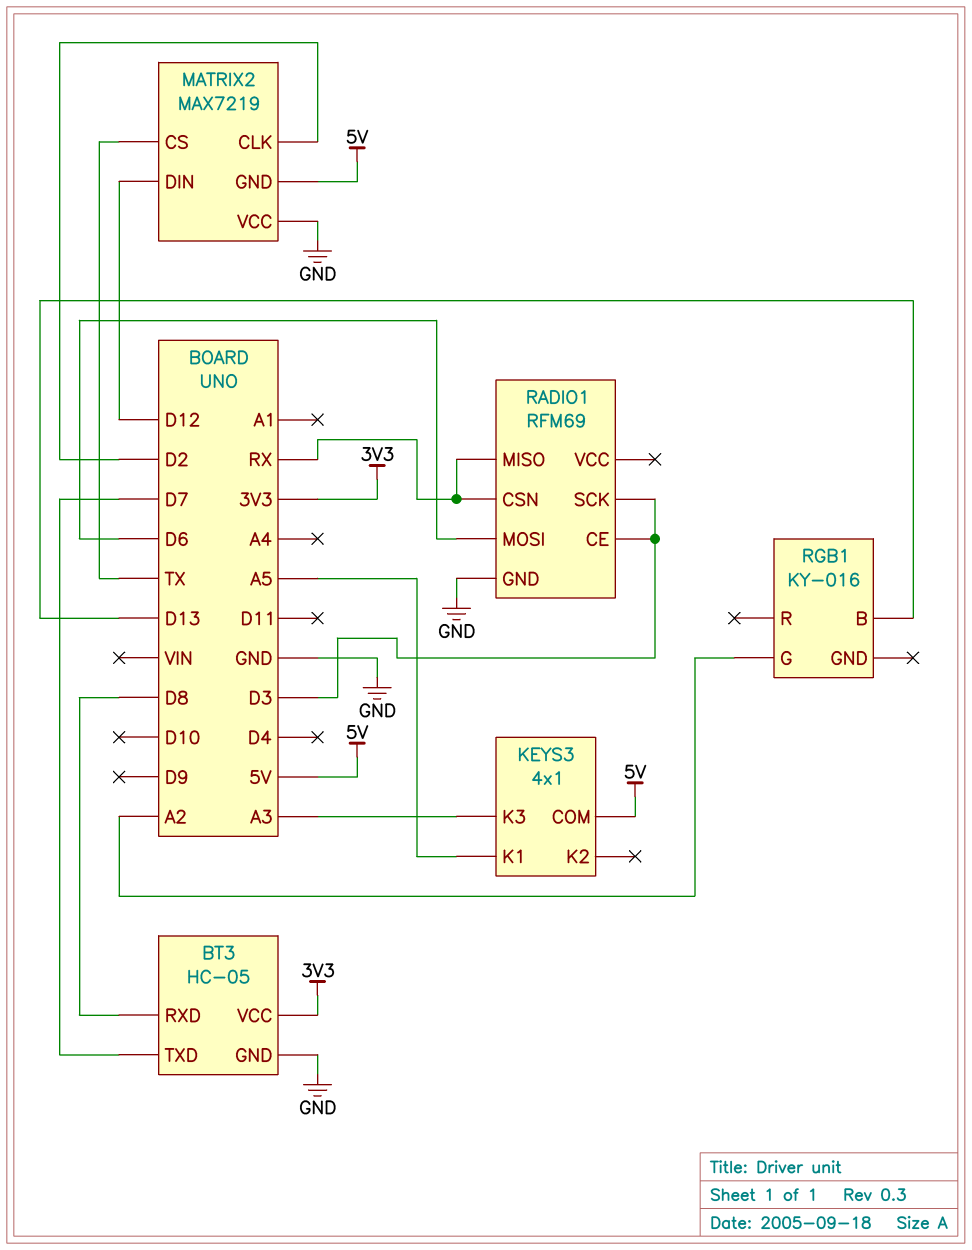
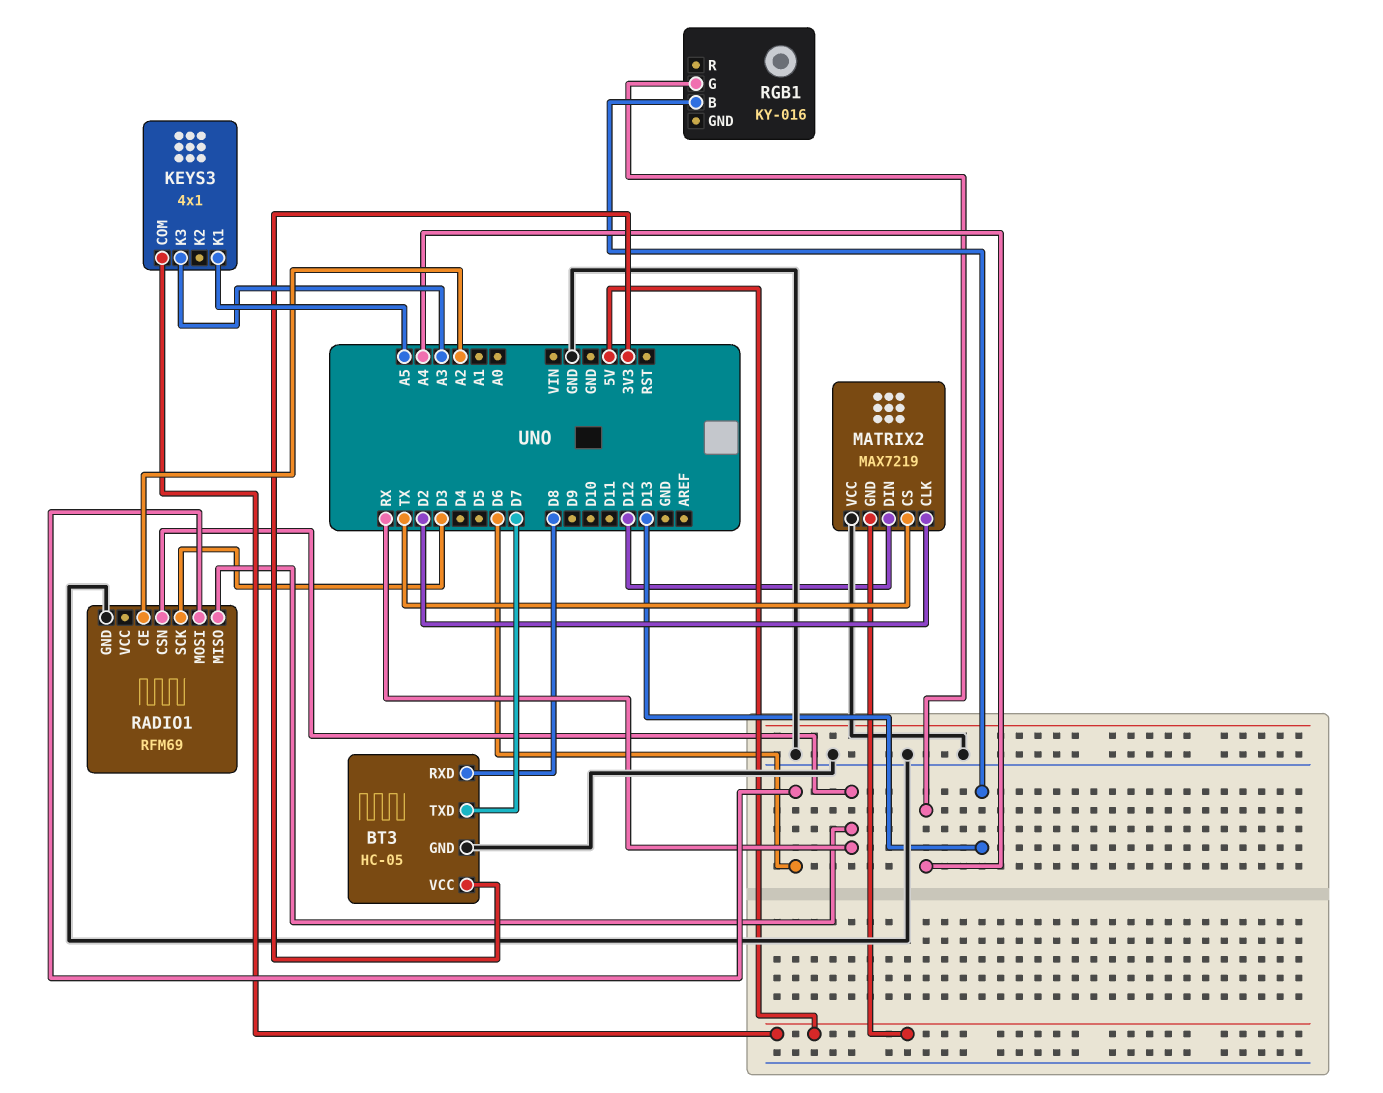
RADIO1 pin CE: D3 -> A2
RGB1 pin G: A2 -> A4

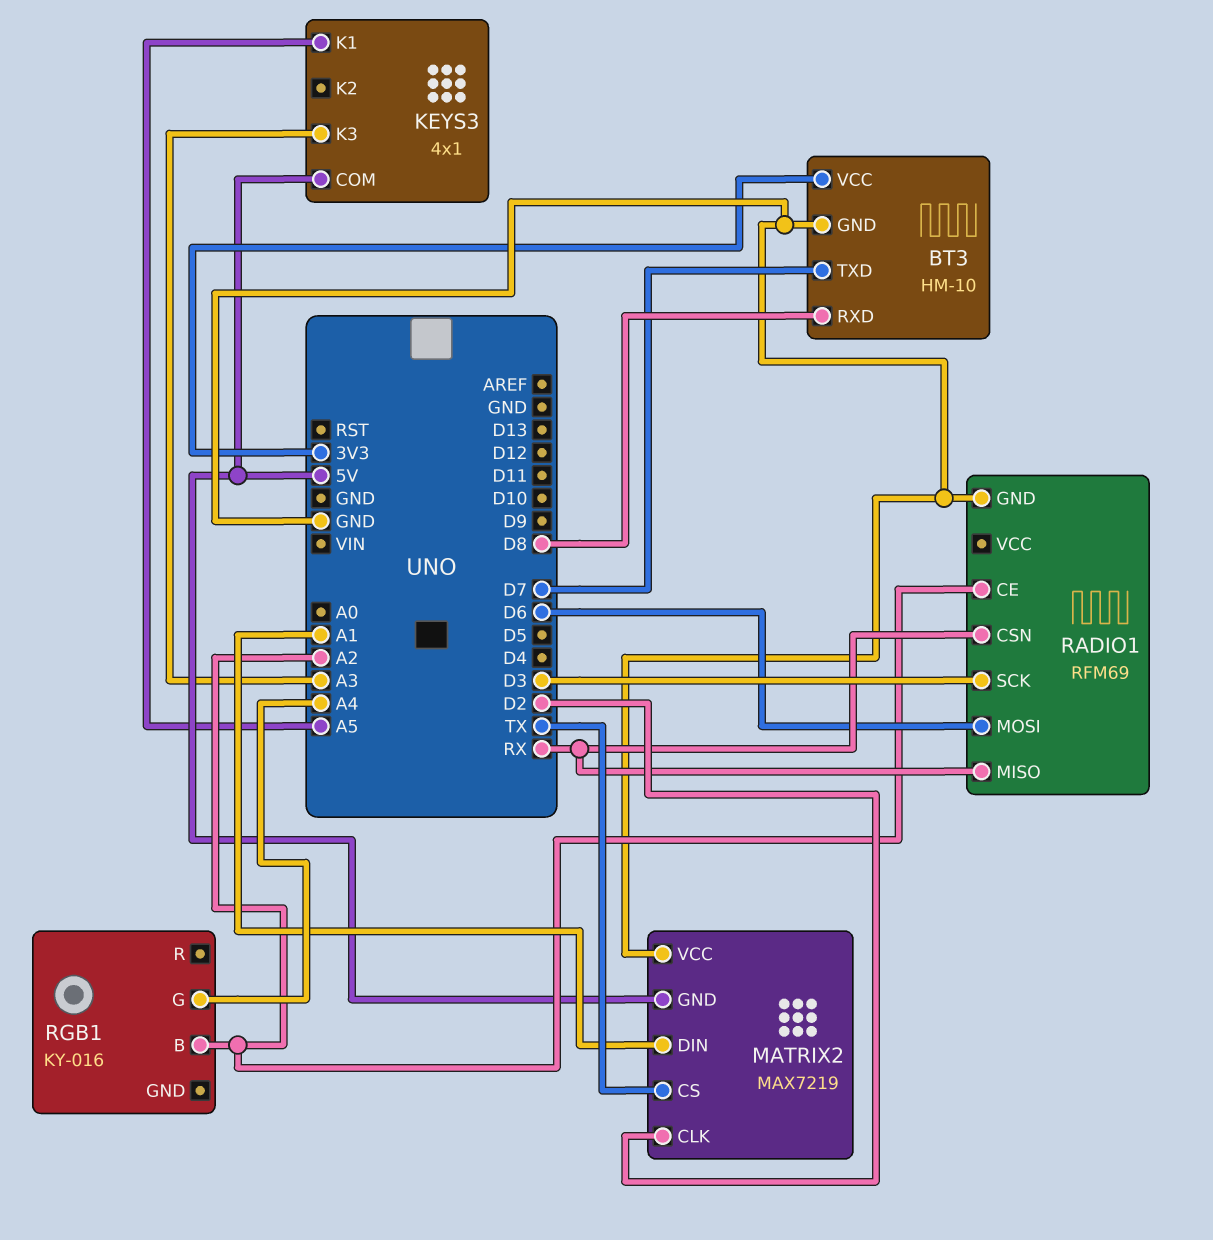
BT3: HC-05 -> HM-10
MATRIX2 pin DIN: D12 -> A1
RGB1 pin B: D13 -> A2

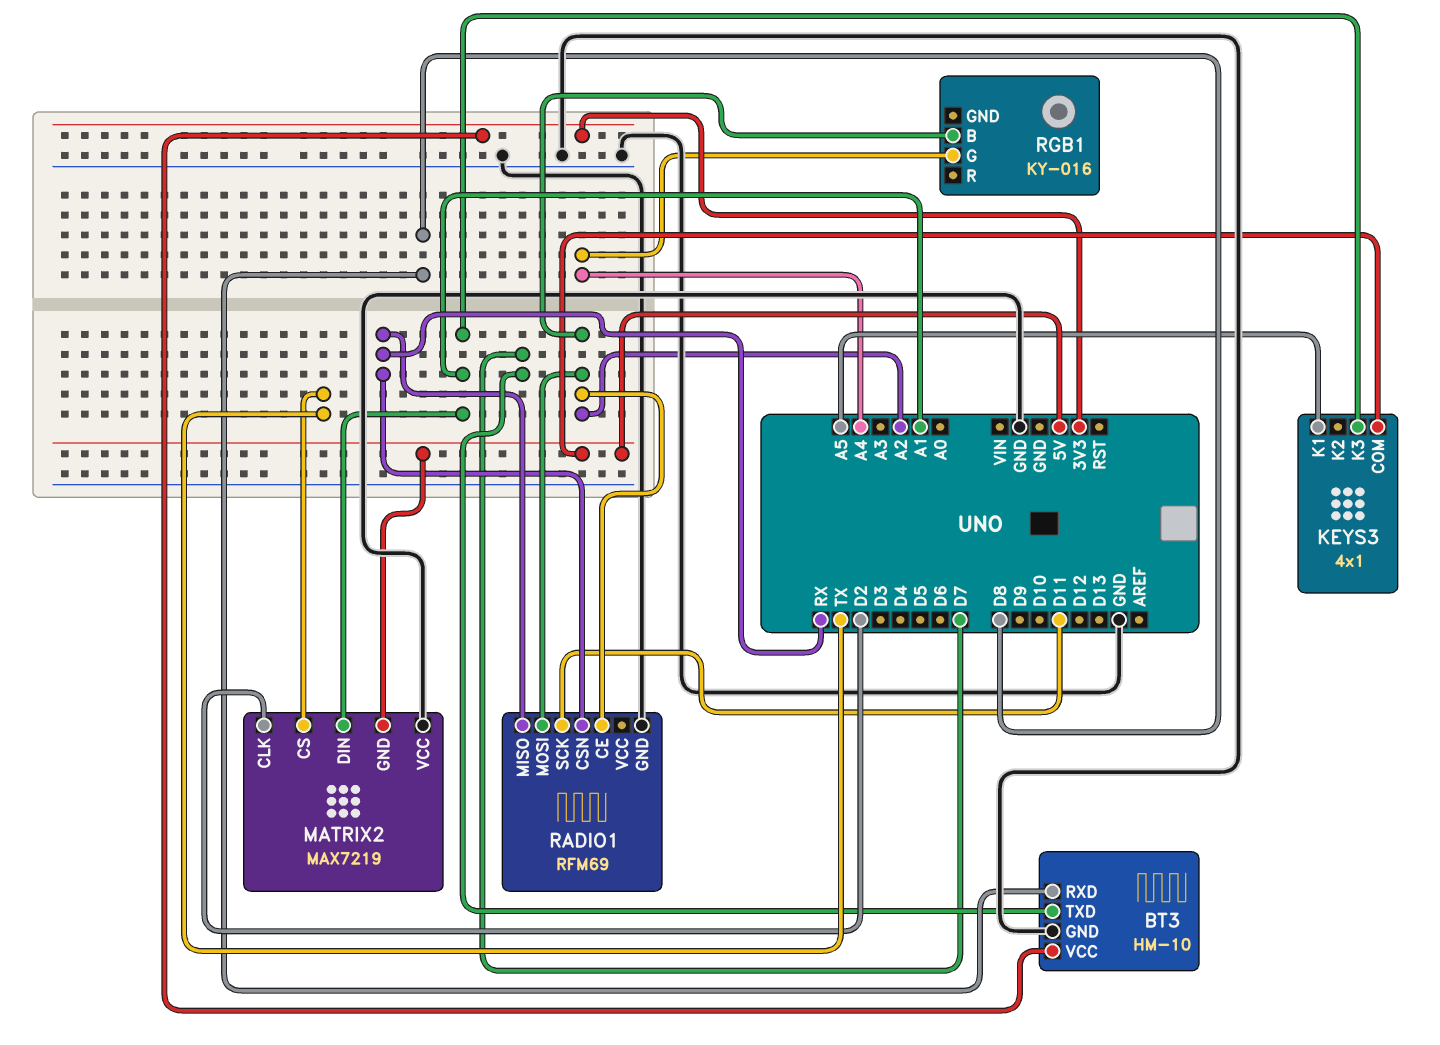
KEYS3 pin K3: A3 -> A1
RADIO1 pin MOSI: D6 -> A2
RADIO1 pin SCK: D3 -> D11

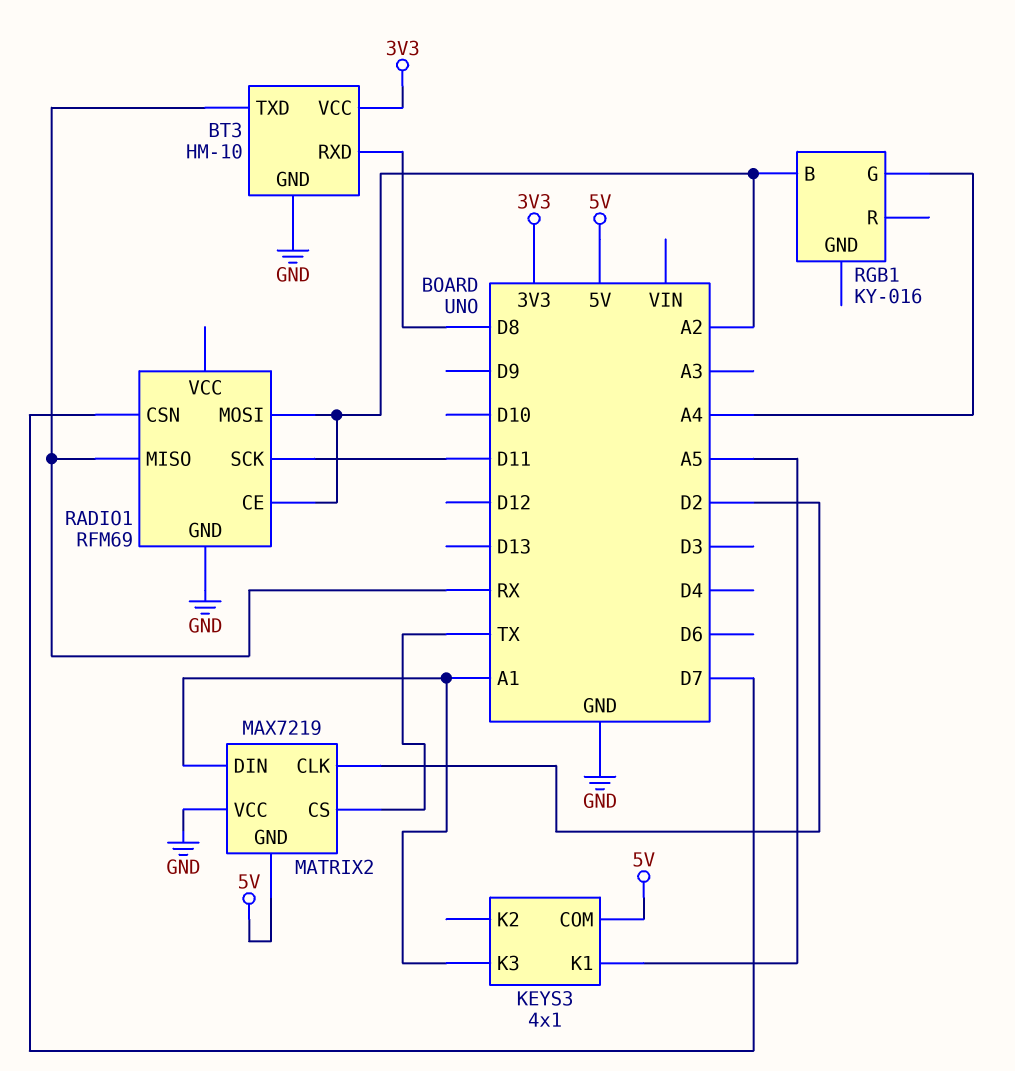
BT3 pin TXD: D7 -> RX
RADIO1 pin CSN: RX -> D7

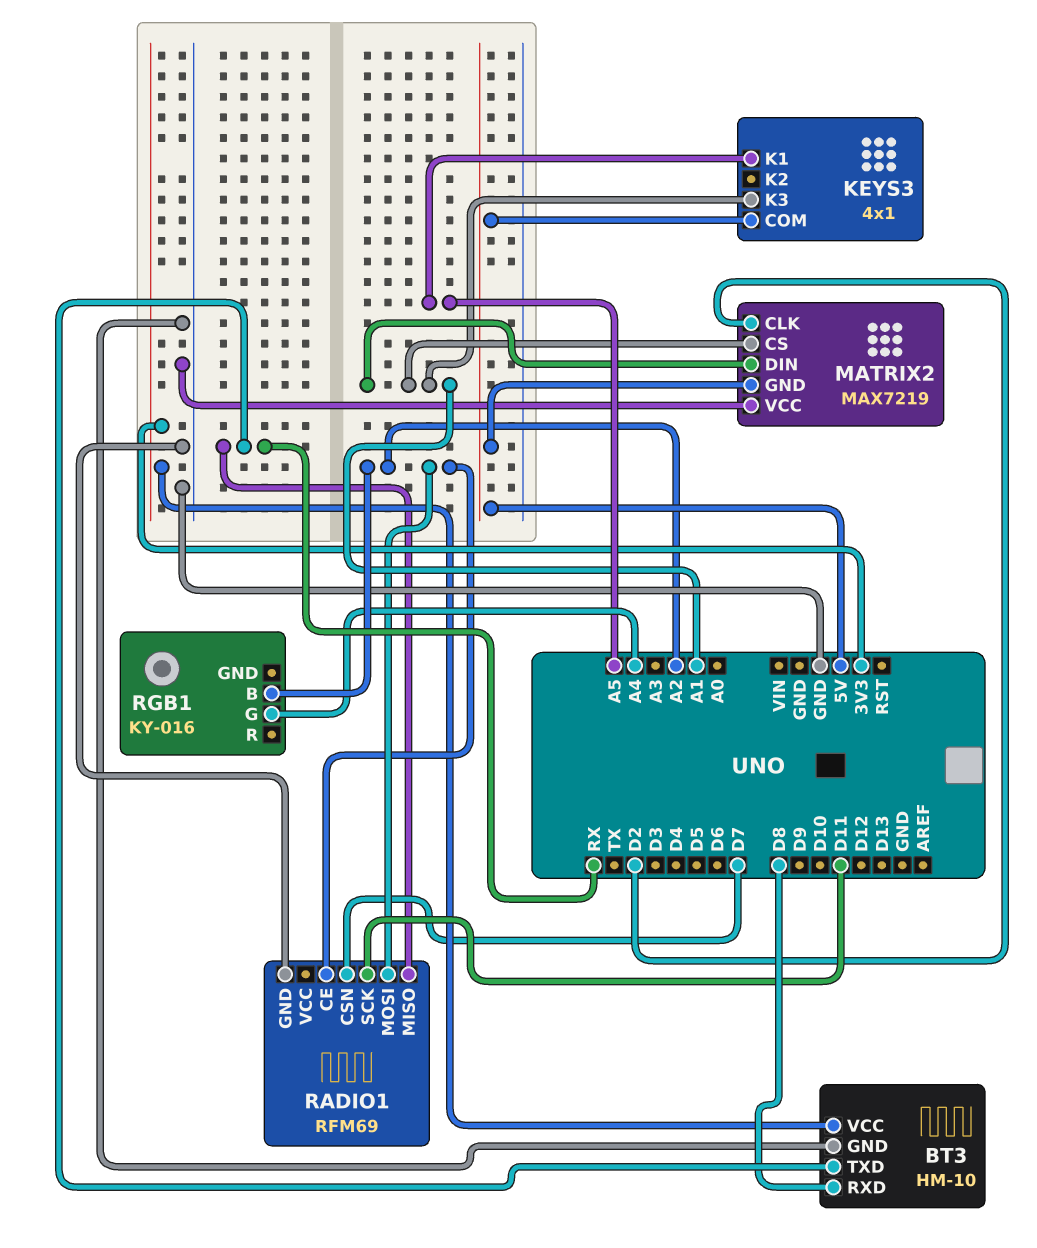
MATRIX2 pin CS: TX -> A1

